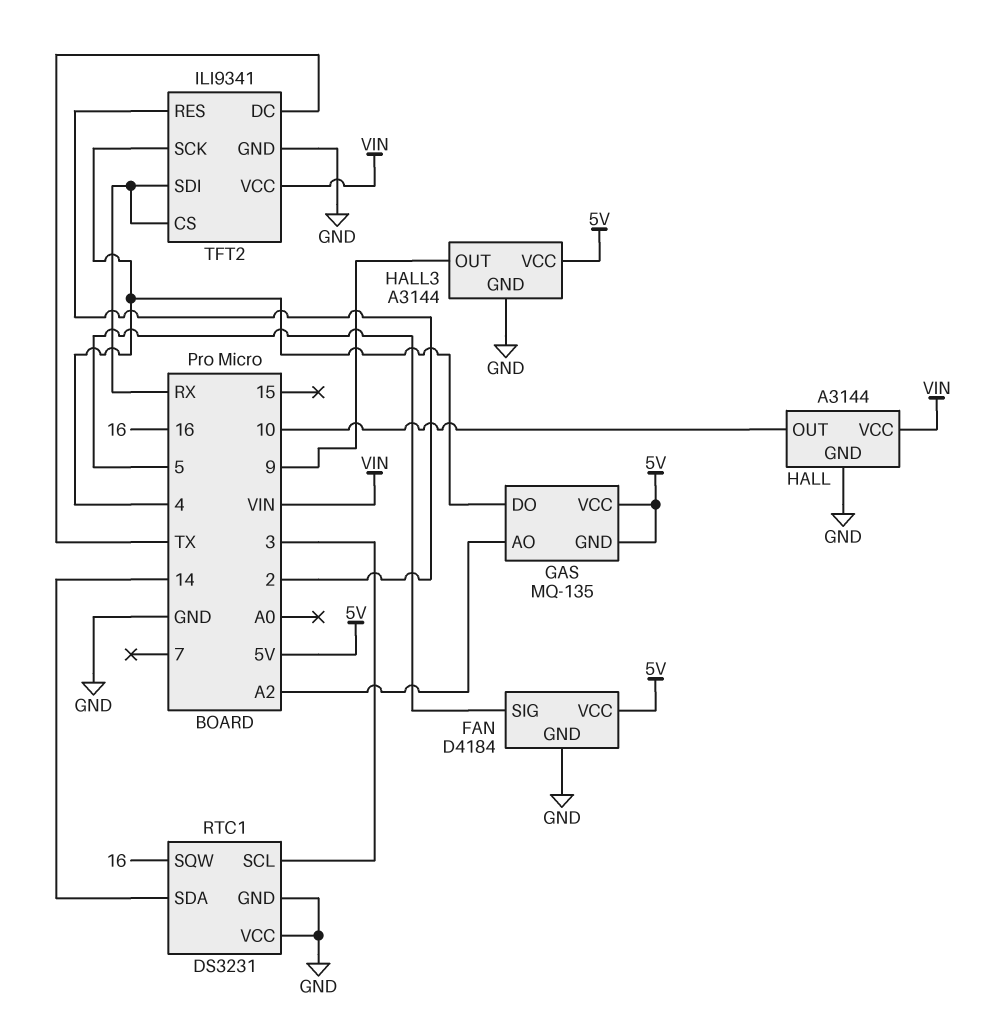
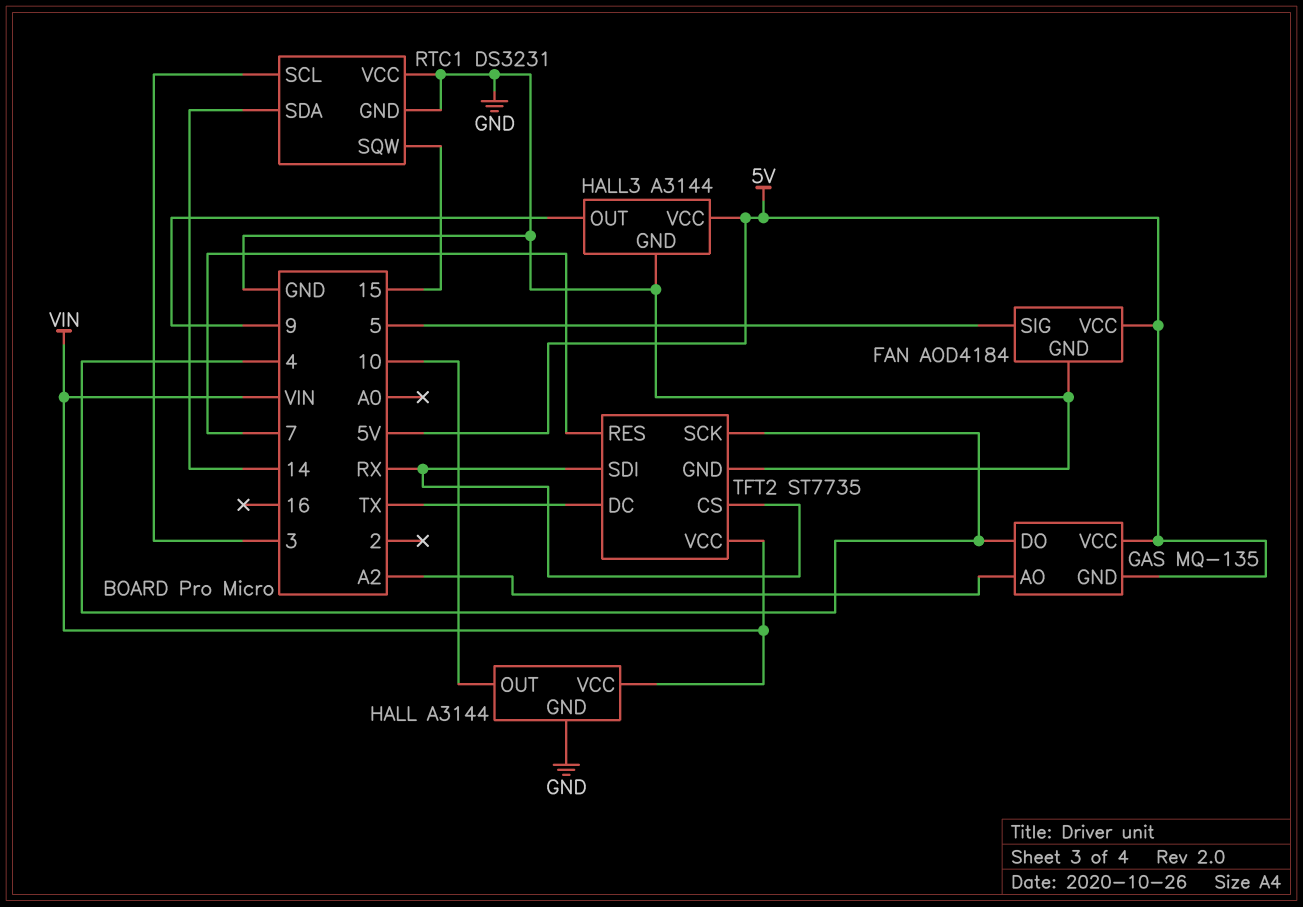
FAN: D4184 -> AOD4184
RTC1 pin SQW: 16 -> 15
TFT2: ILI9341 -> ST7735
TFT2 pin RES: 2 -> 7

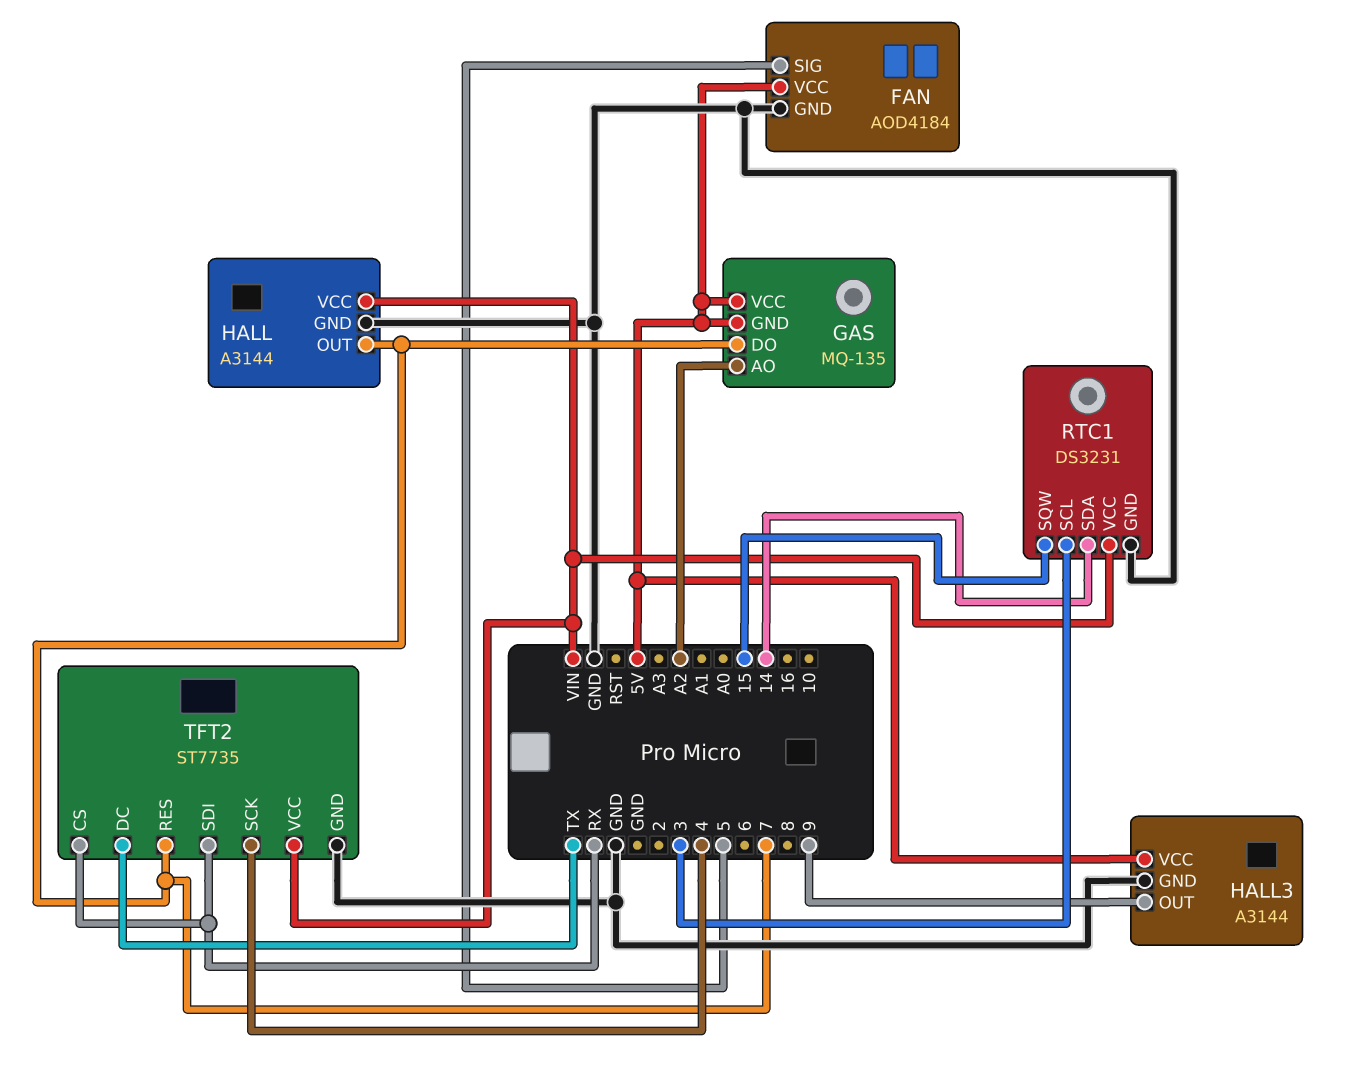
GAS pin DO: 4 -> 7
HALL pin OUT: 10 -> 7
RTC1 pin VCC: GND -> VIN

